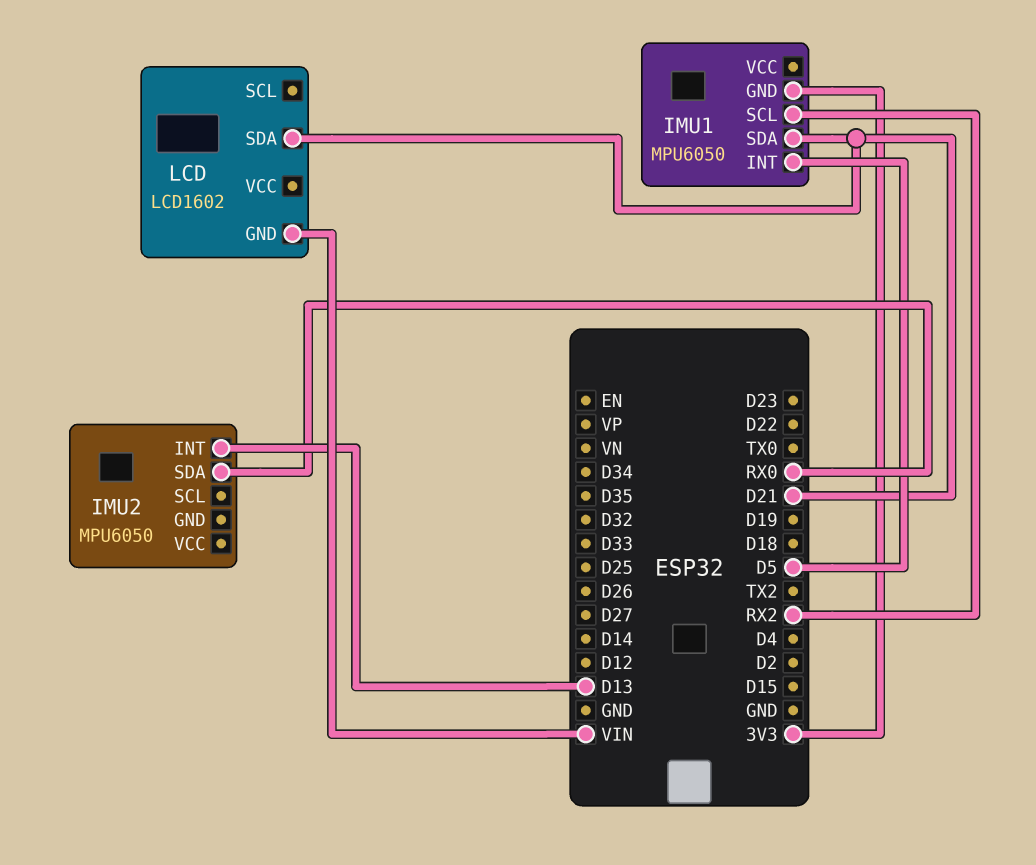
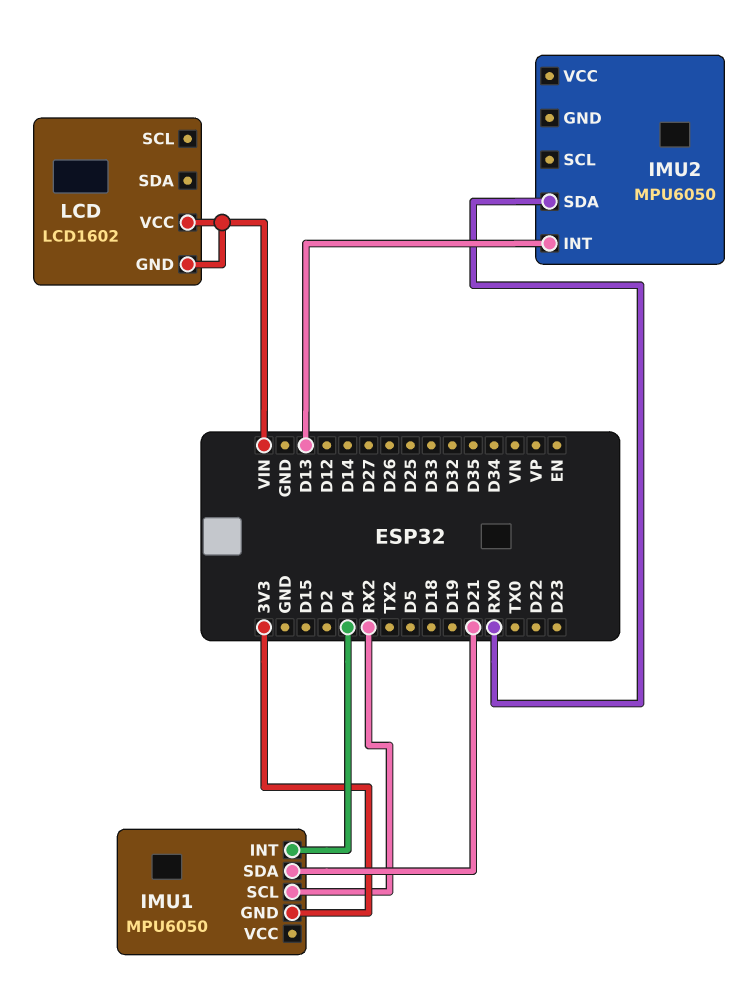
IMU1 pin INT: D5 -> D4
LCD pin SDA: D21 -> none
LCD pin VCC: none -> VIN

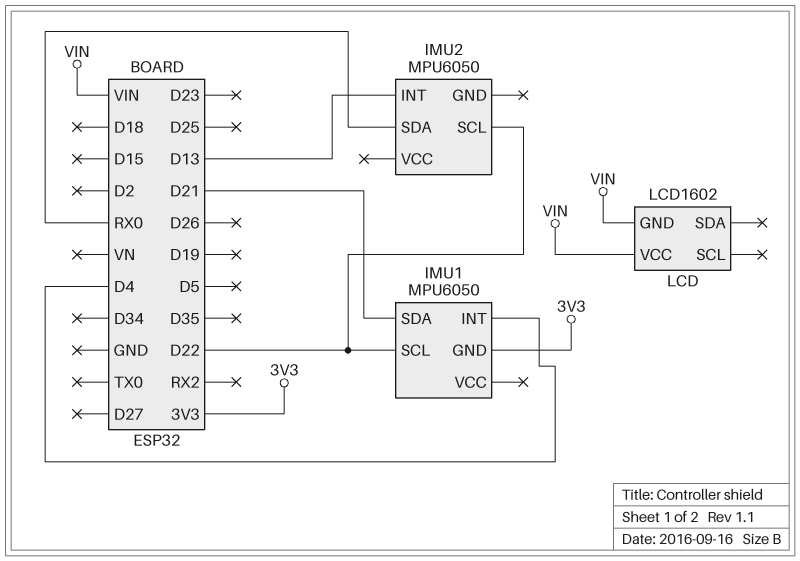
IMU1 pin SCL: RX2 -> D22
IMU2 pin SCL: none -> D22

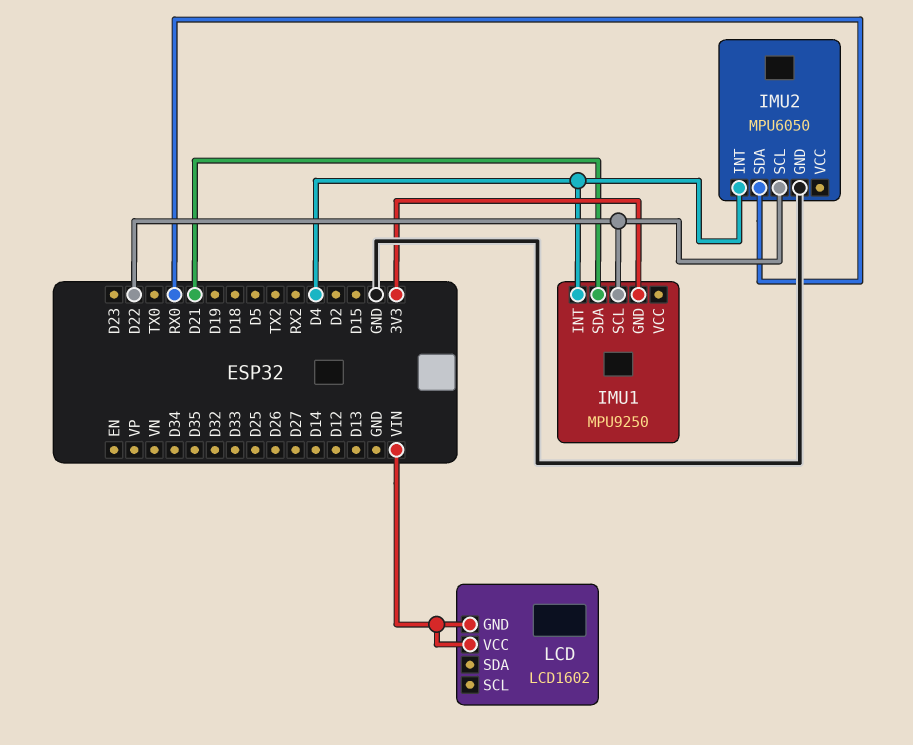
IMU1: MPU6050 -> MPU9250
IMU2 pin GND: none -> GND
IMU2 pin INT: D13 -> D4

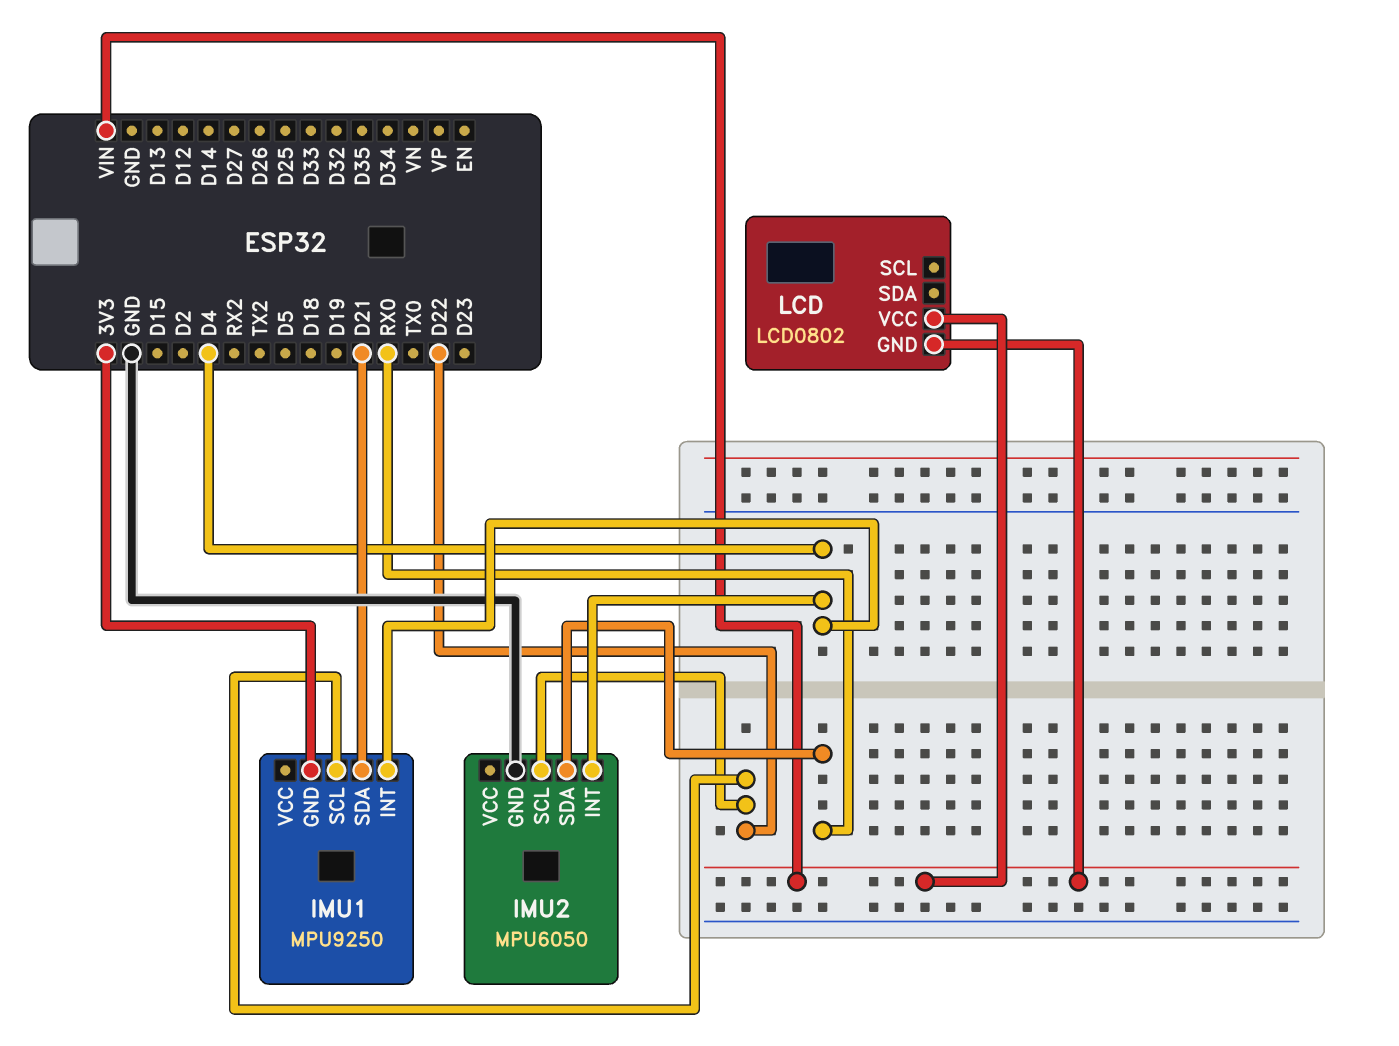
LCD: LCD1602 -> LCD0802

